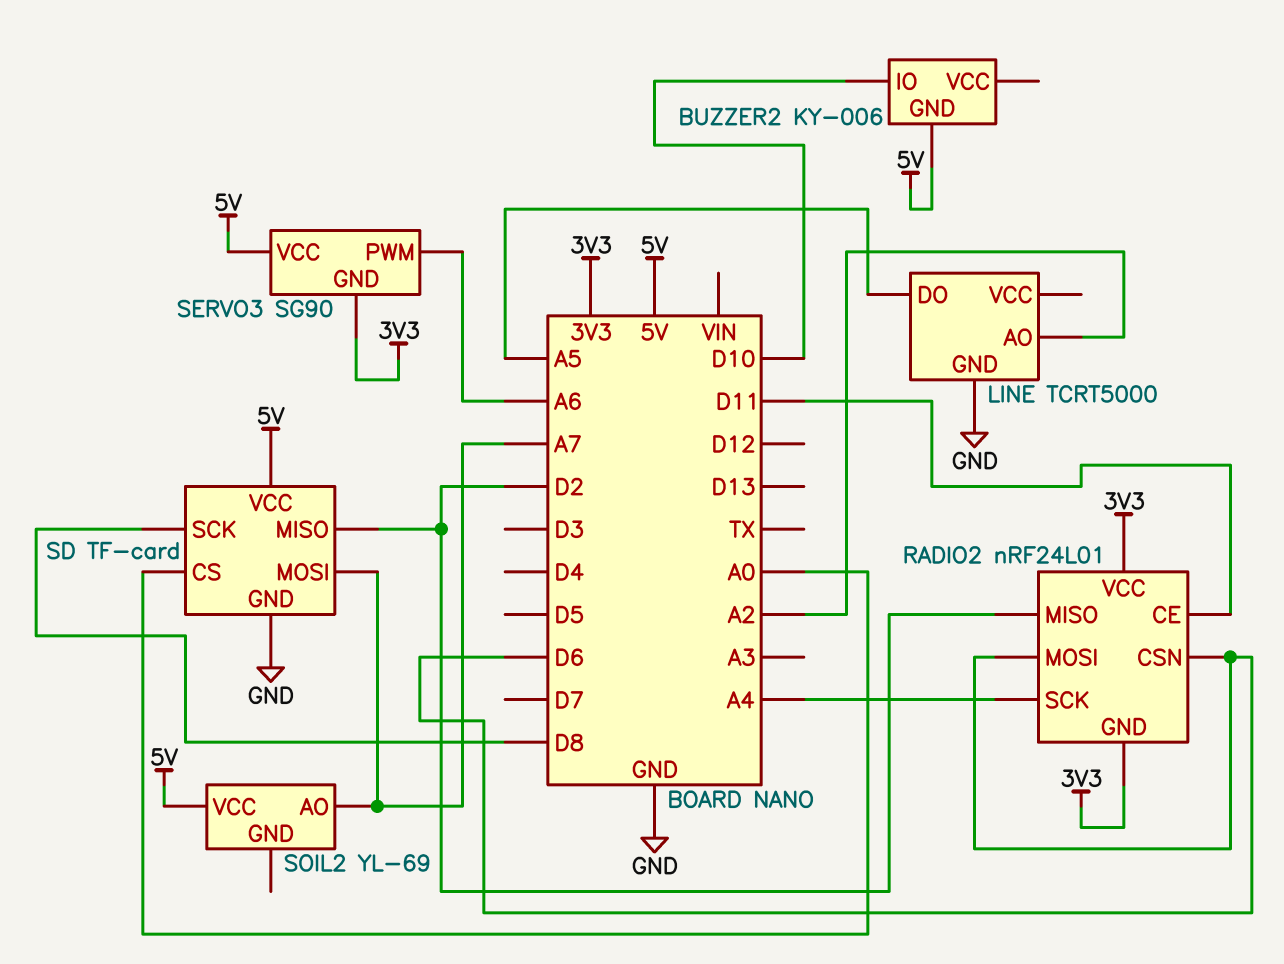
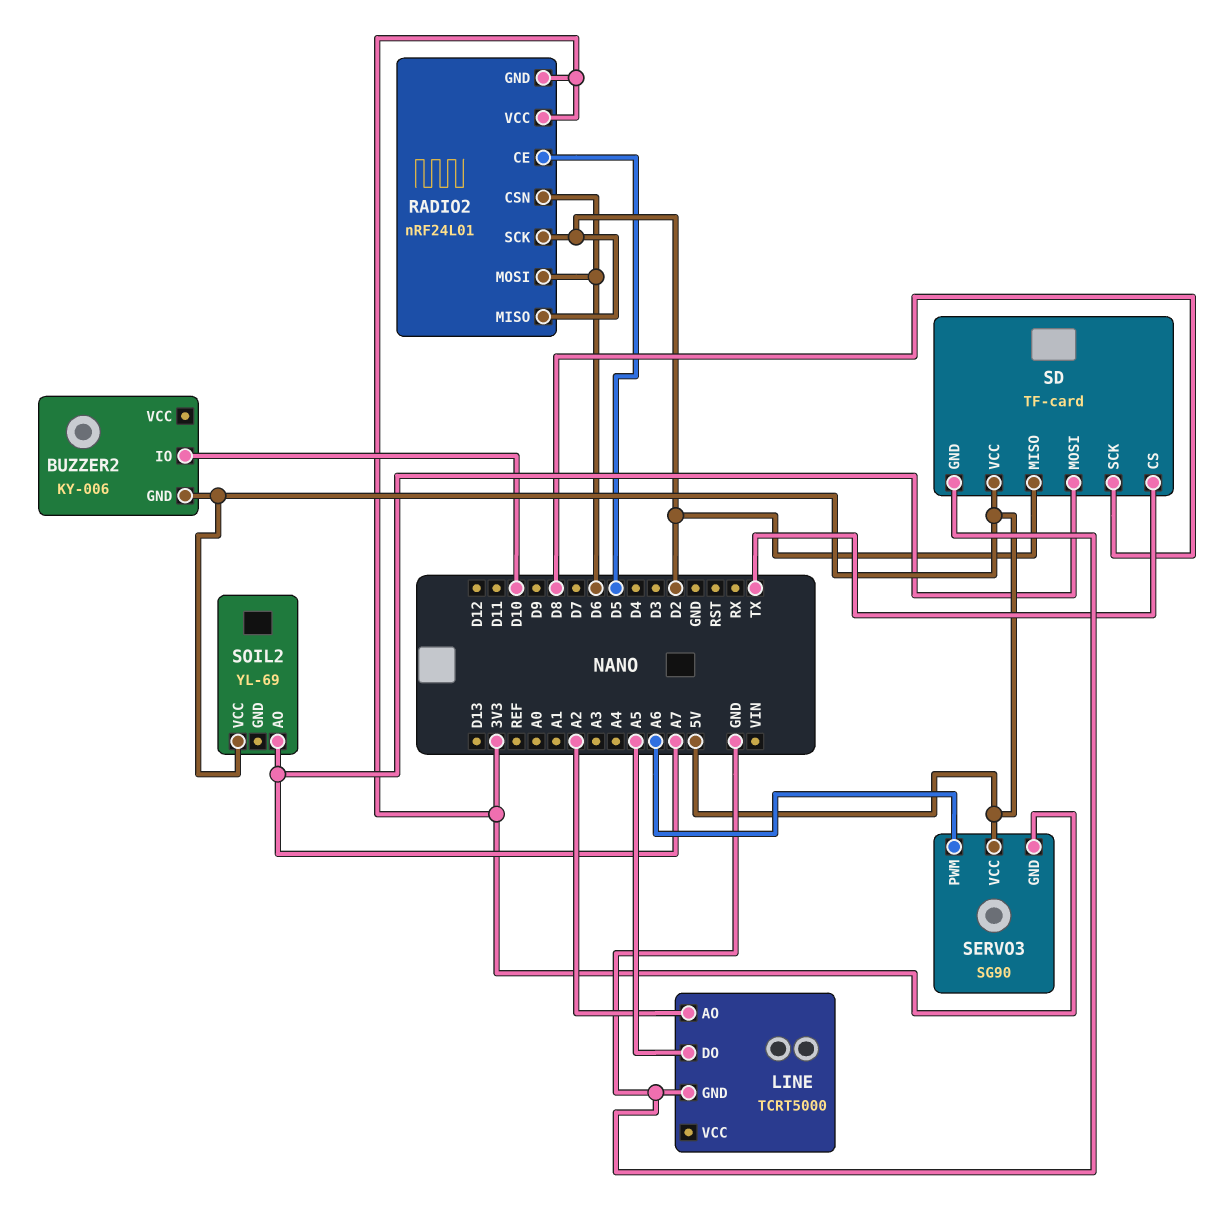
RADIO2 pin CE: D11 -> D5
RADIO2 pin SCK: A4 -> D2
SD pin CS: A0 -> TX

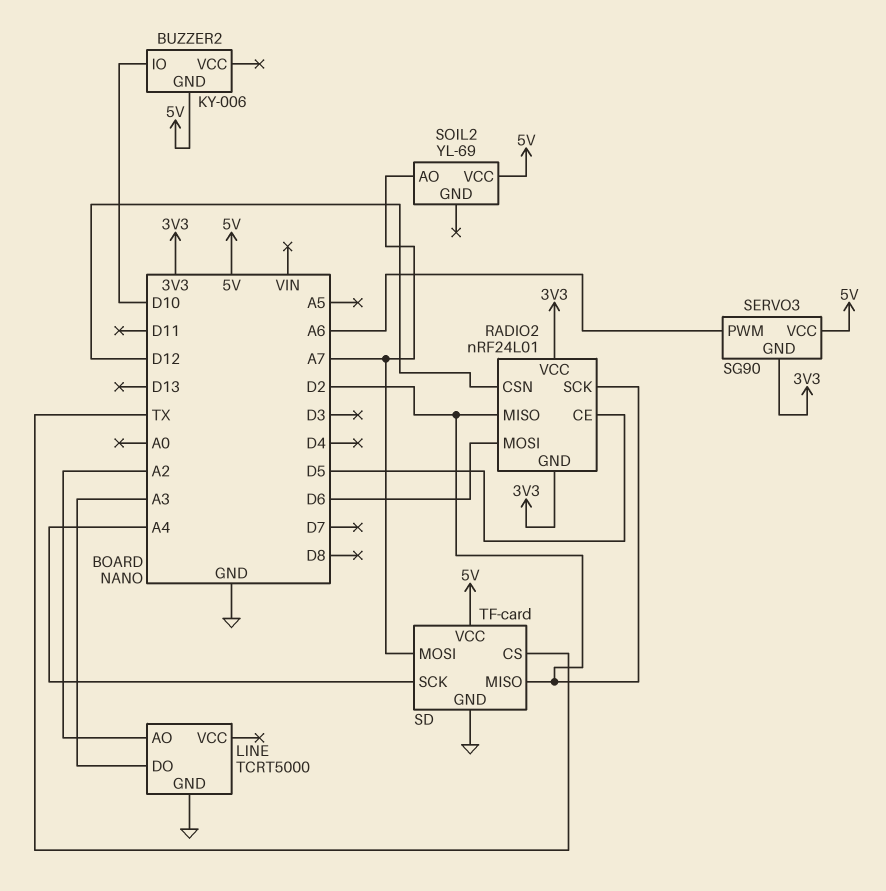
LINE pin DO: A5 -> A3
RADIO2 pin CSN: D6 -> D12
SD pin SCK: D8 -> A4

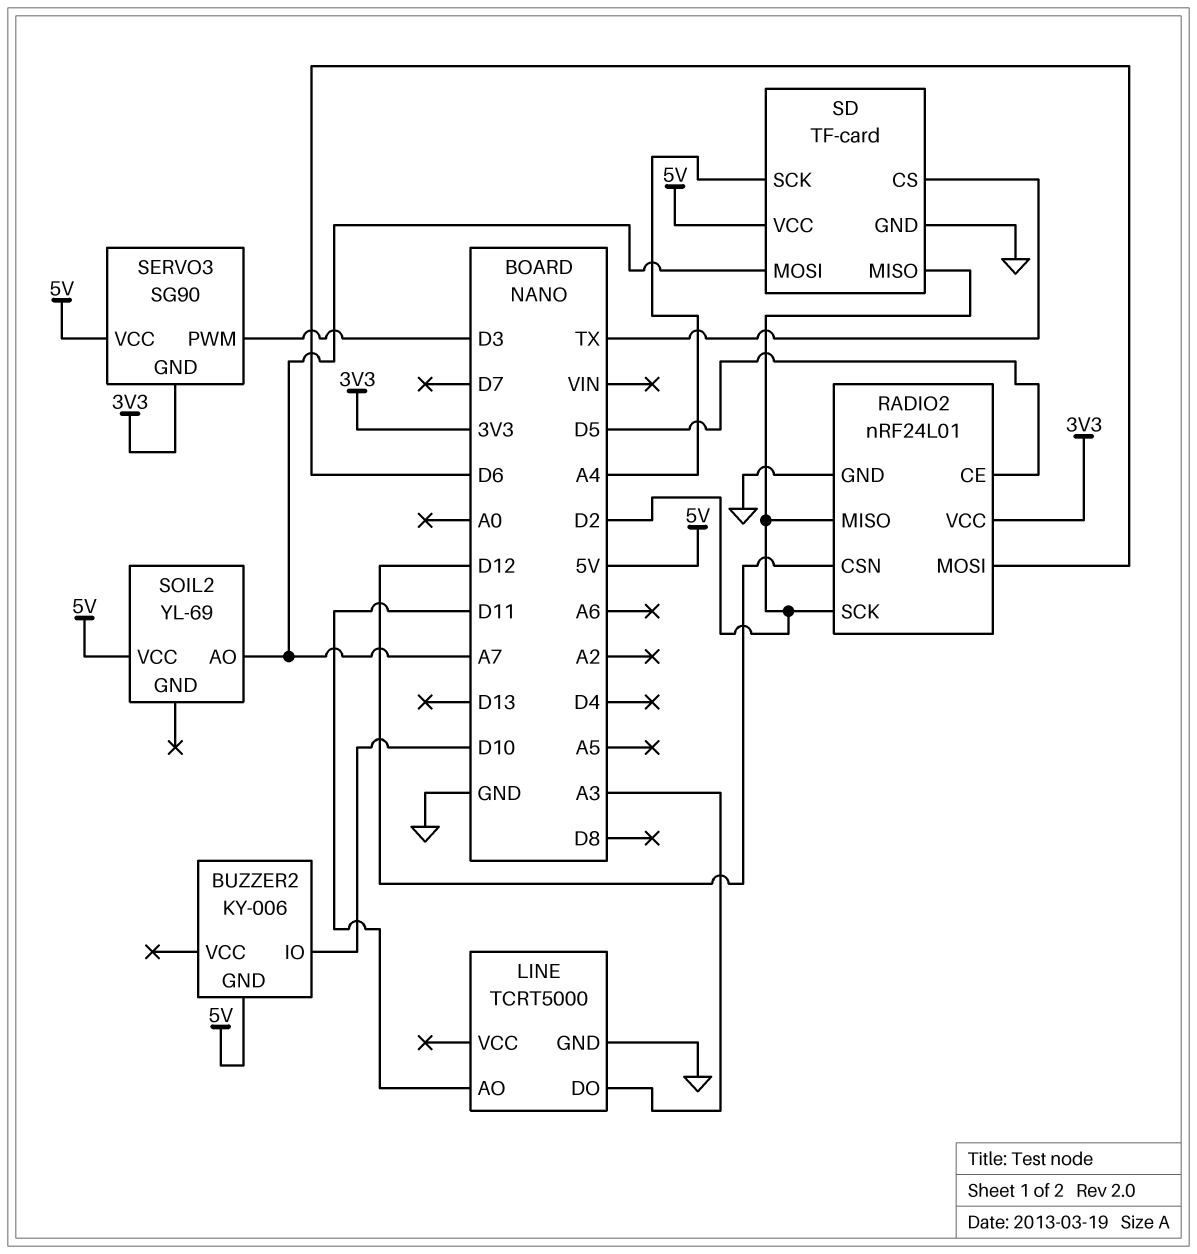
LINE pin AO: A2 -> D11
RADIO2 pin GND: 3V3 -> GND
SERVO3 pin PWM: A6 -> D3

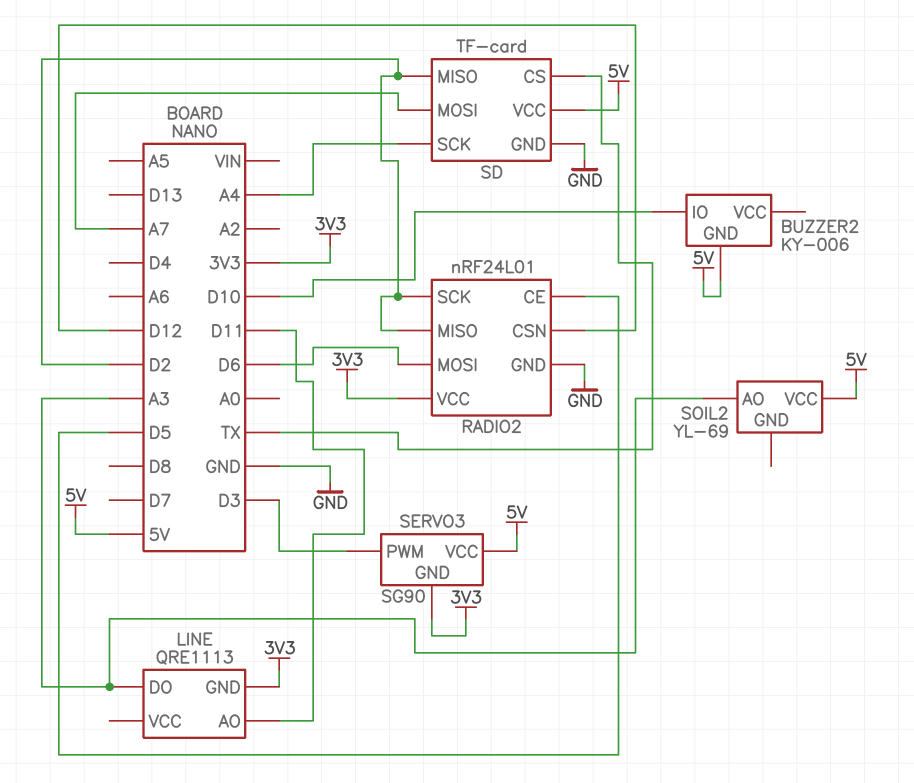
LINE: TCRT5000 -> QRE1113
LINE pin GND: GND -> 3V3
SOIL2 pin AO: A7 -> A3

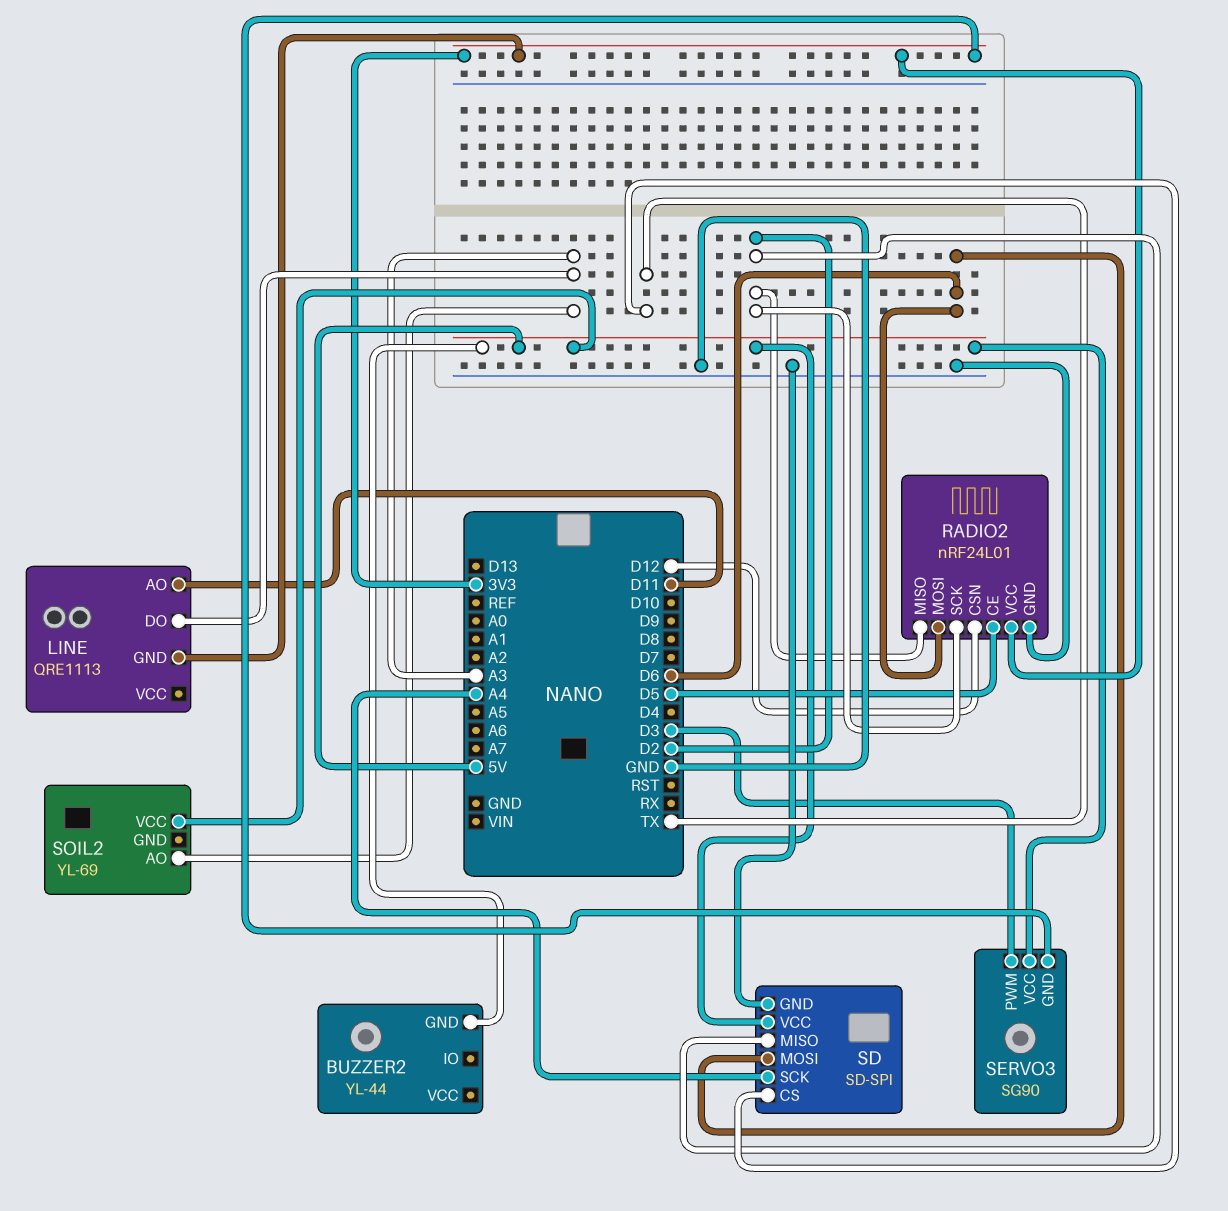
BUZZER2: KY-006 -> YL-44
BUZZER2 pin IO: D10 -> none
SD: TF-card -> SD-SPI
SD pin MOSI: A7 -> D6

